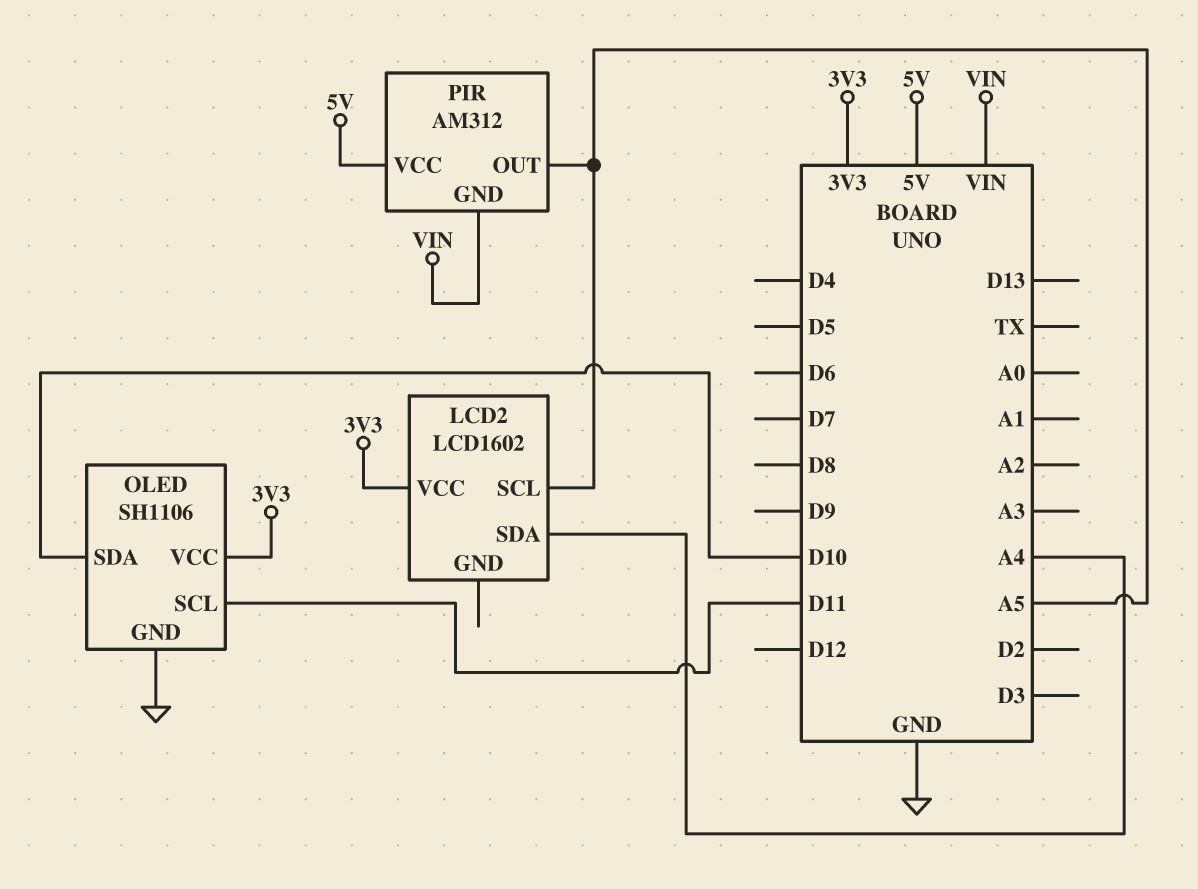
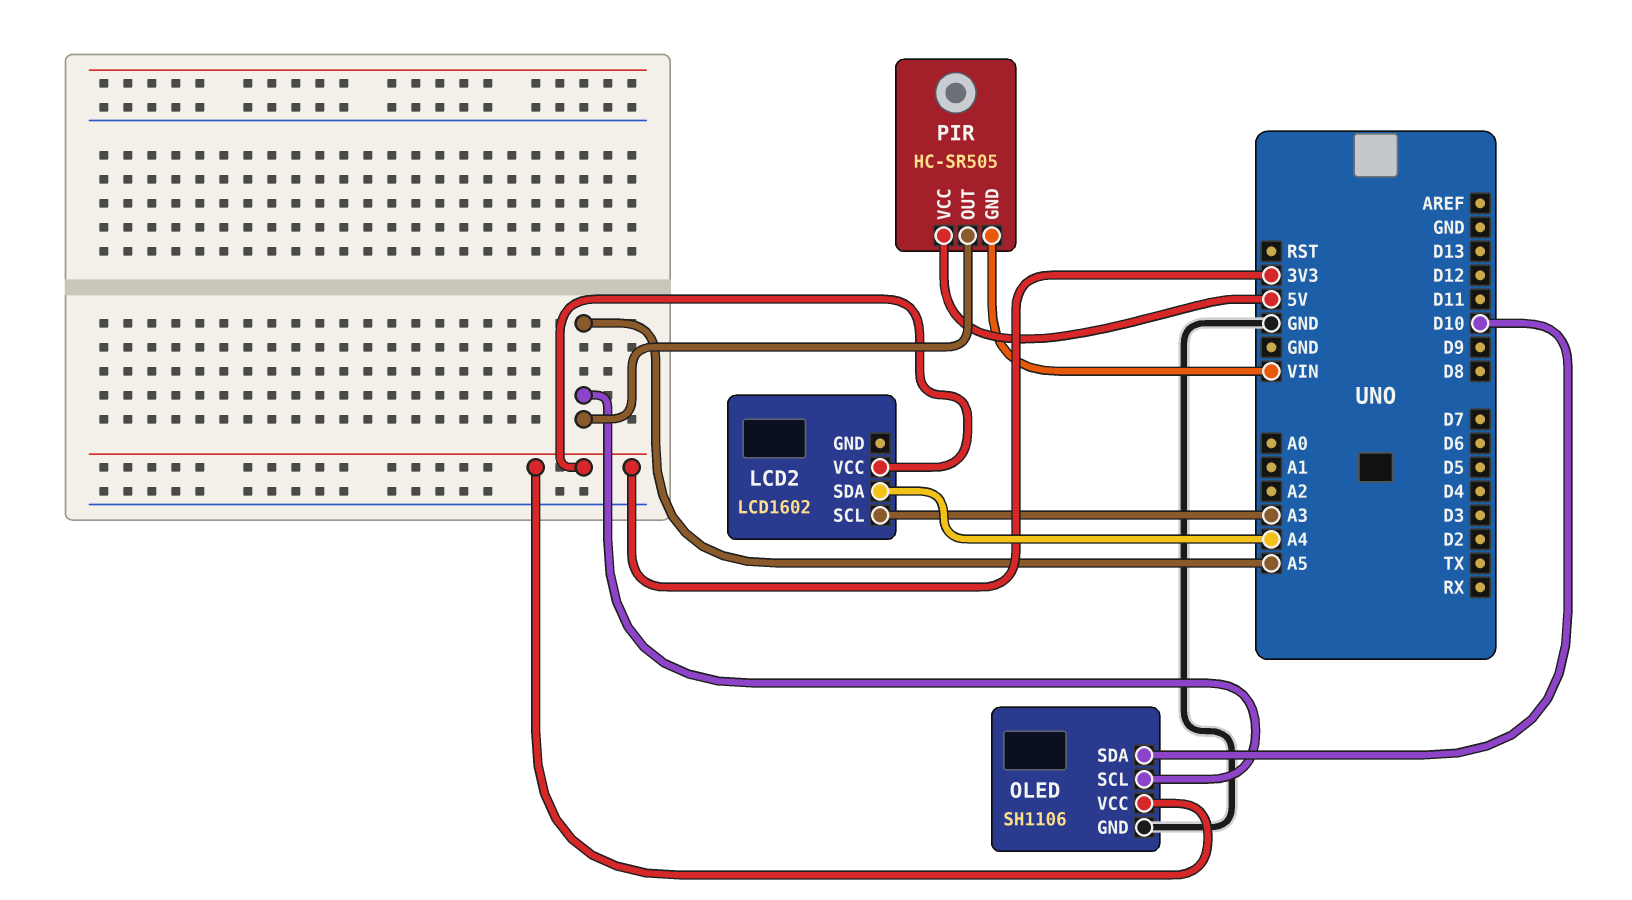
LCD2 pin SCL: A5 -> A3
OLED pin SCL: D11 -> A5
PIR: AM312 -> HC-SR505

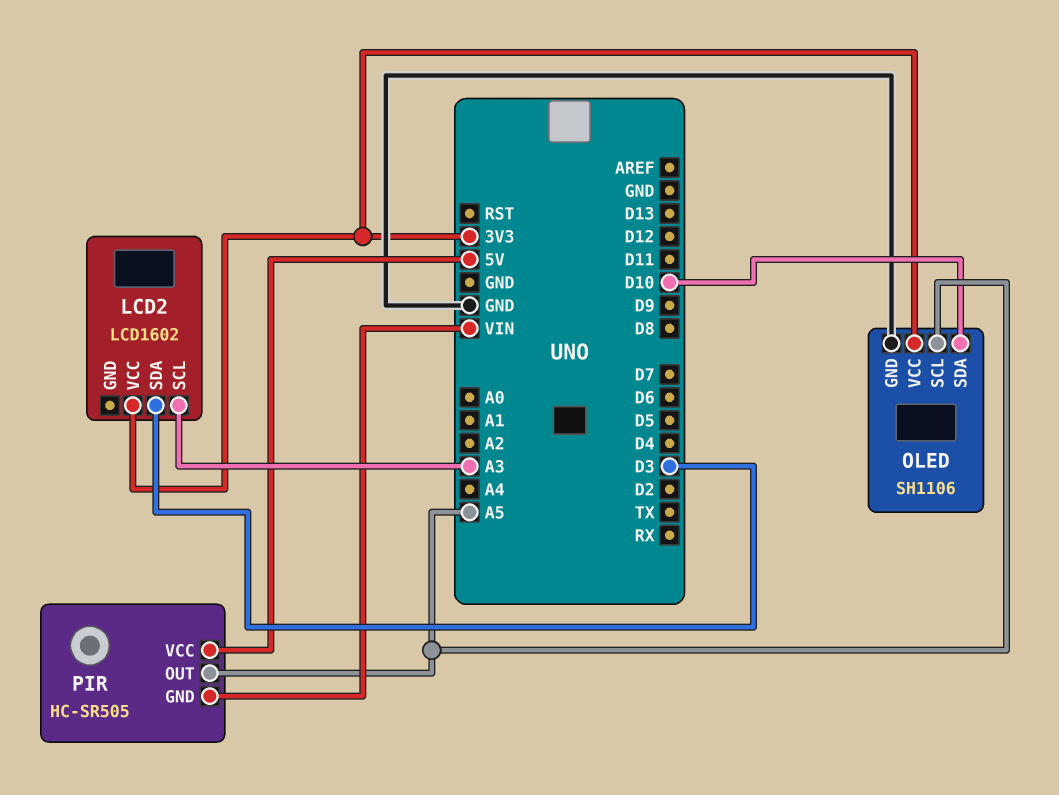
LCD2 pin SDA: A4 -> D3

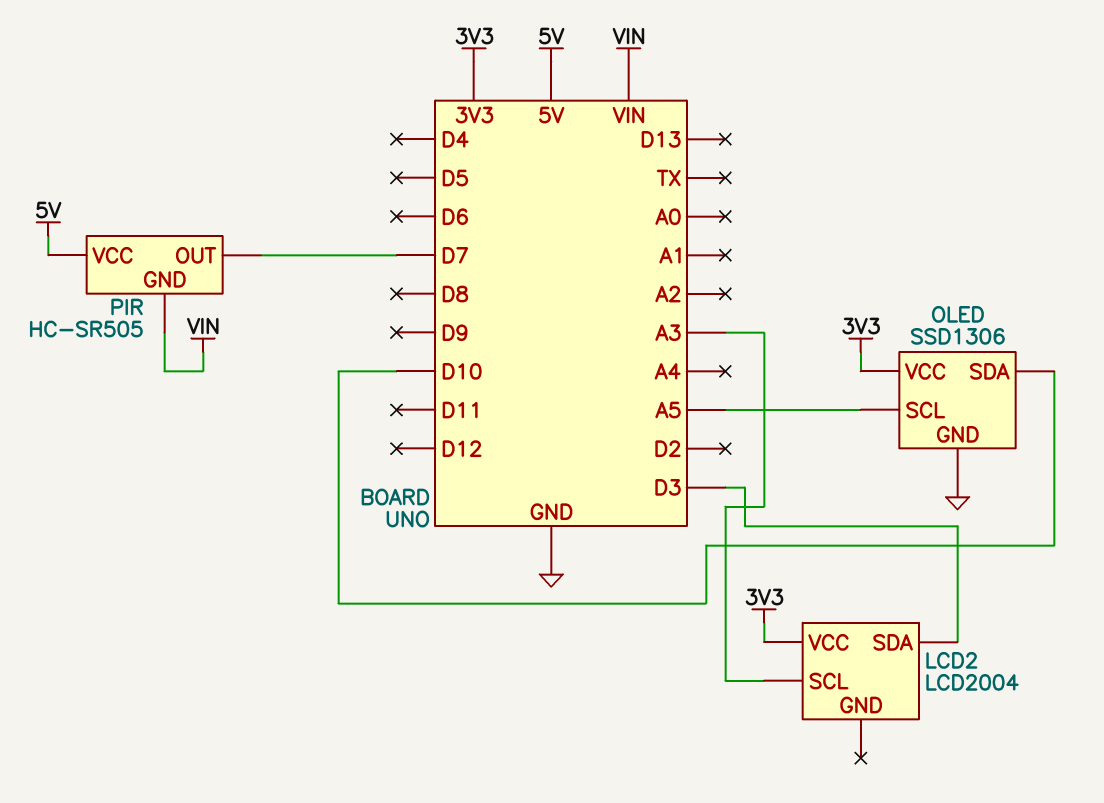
LCD2: LCD1602 -> LCD2004
OLED: SH1106 -> SSD1306
PIR pin OUT: A5 -> D7

